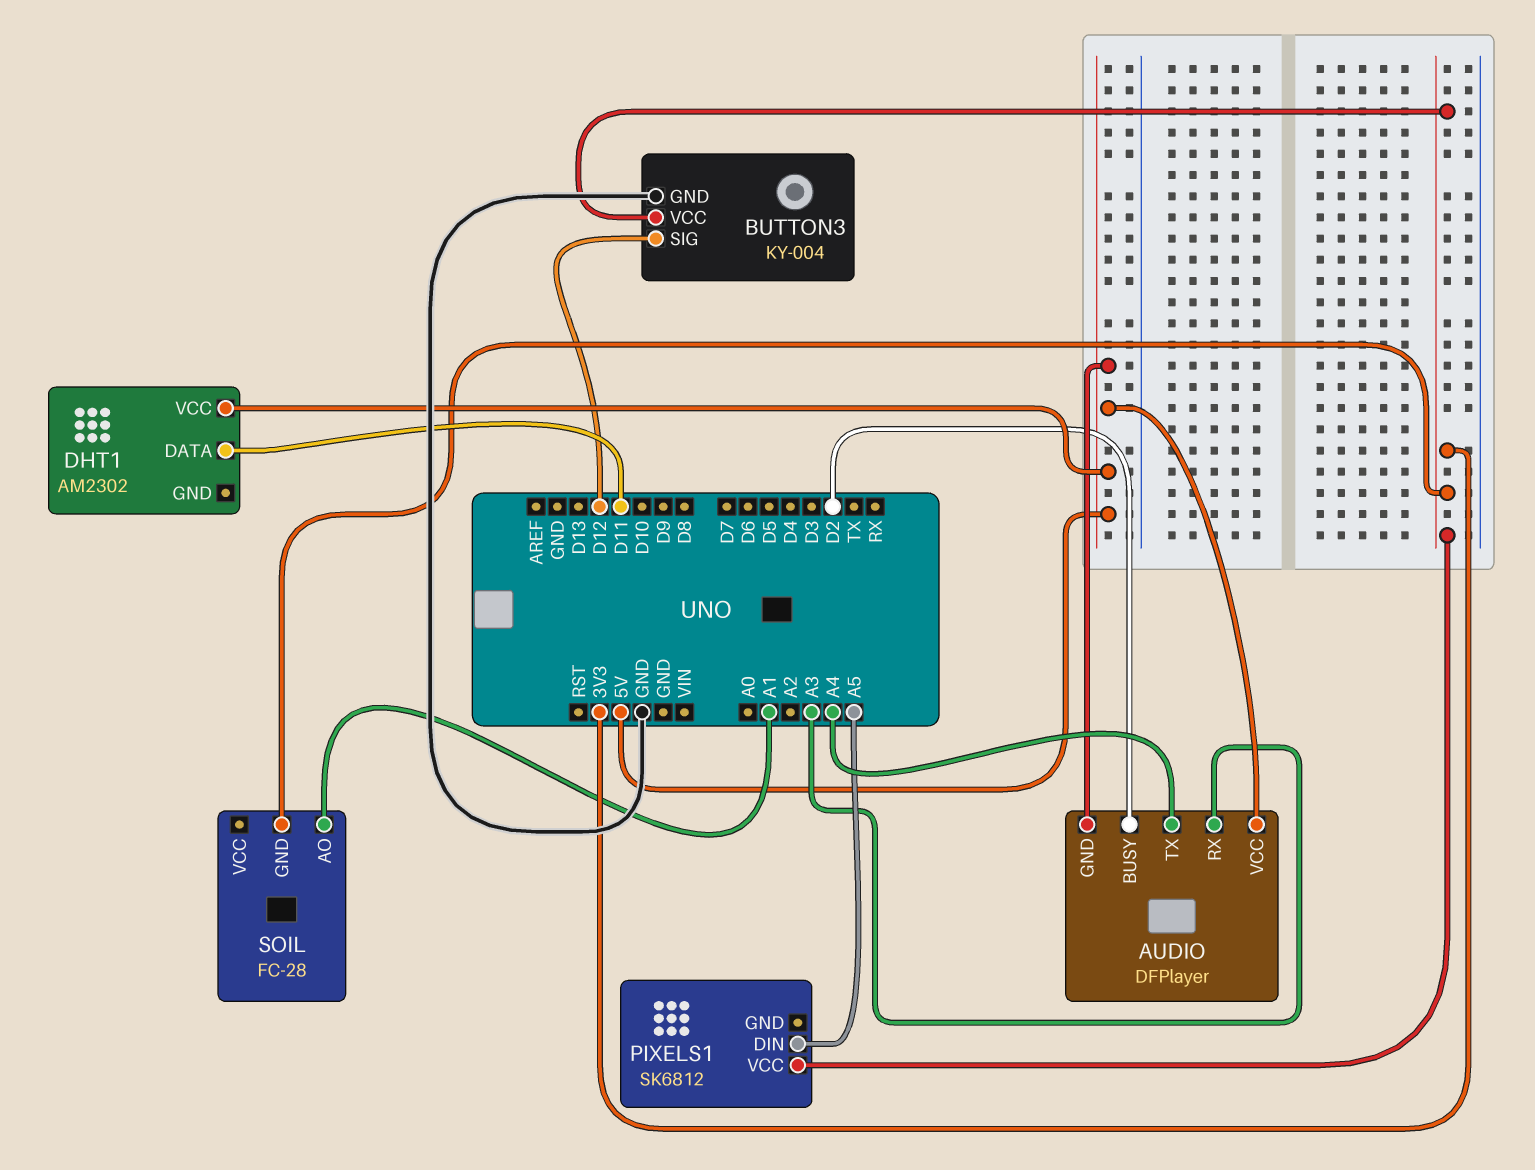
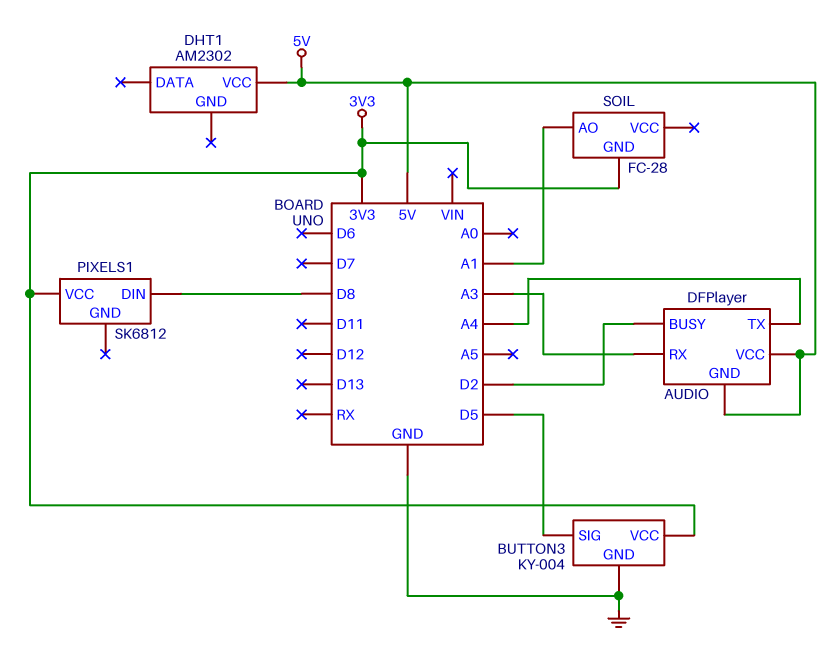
BUTTON3 pin SIG: D12 -> D5
DHT1 pin DATA: D11 -> none
PIXELS1 pin DIN: A5 -> D8

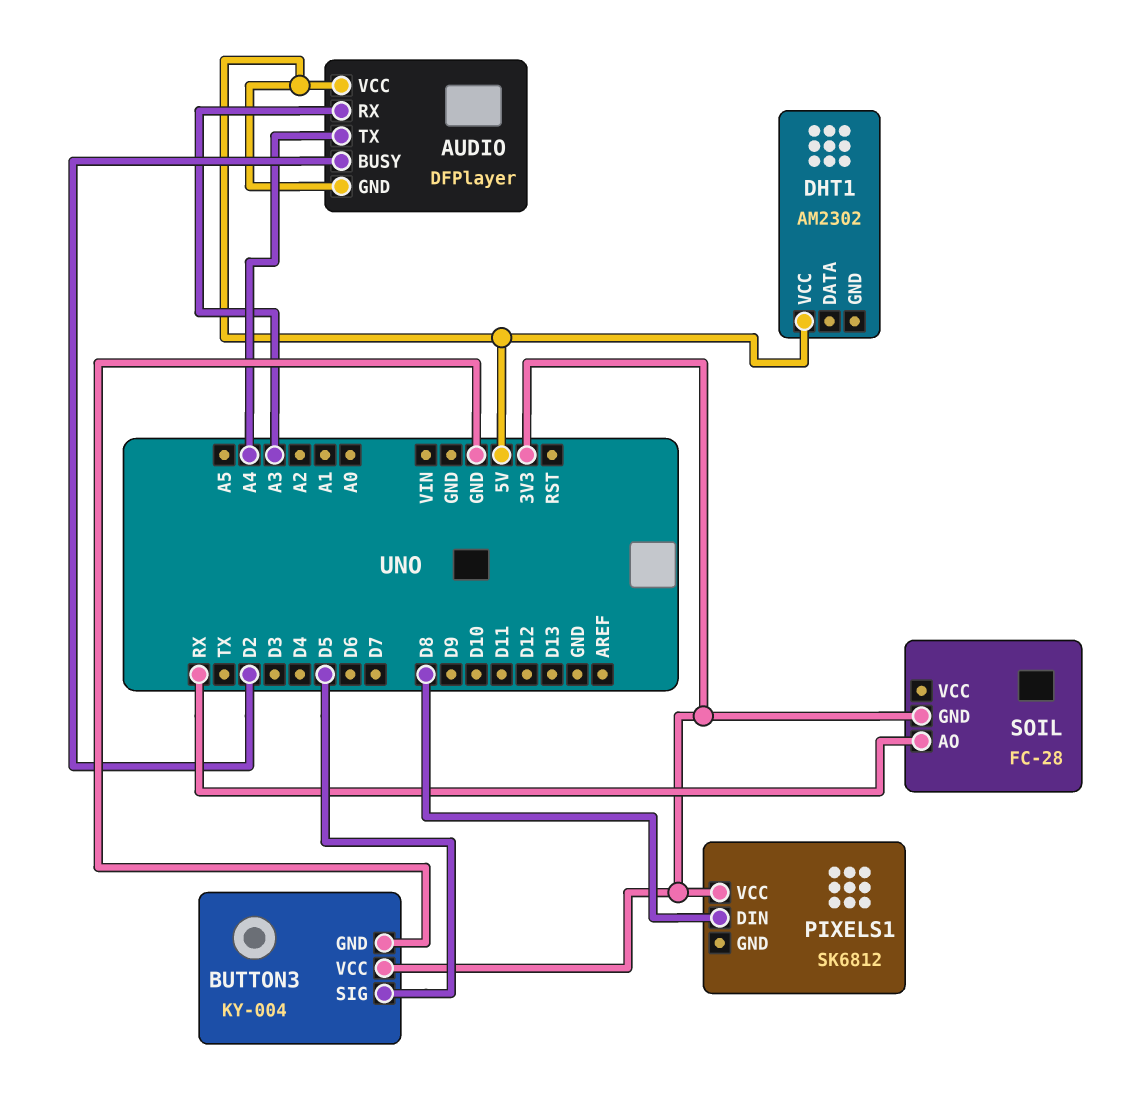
SOIL pin AO: A1 -> RX

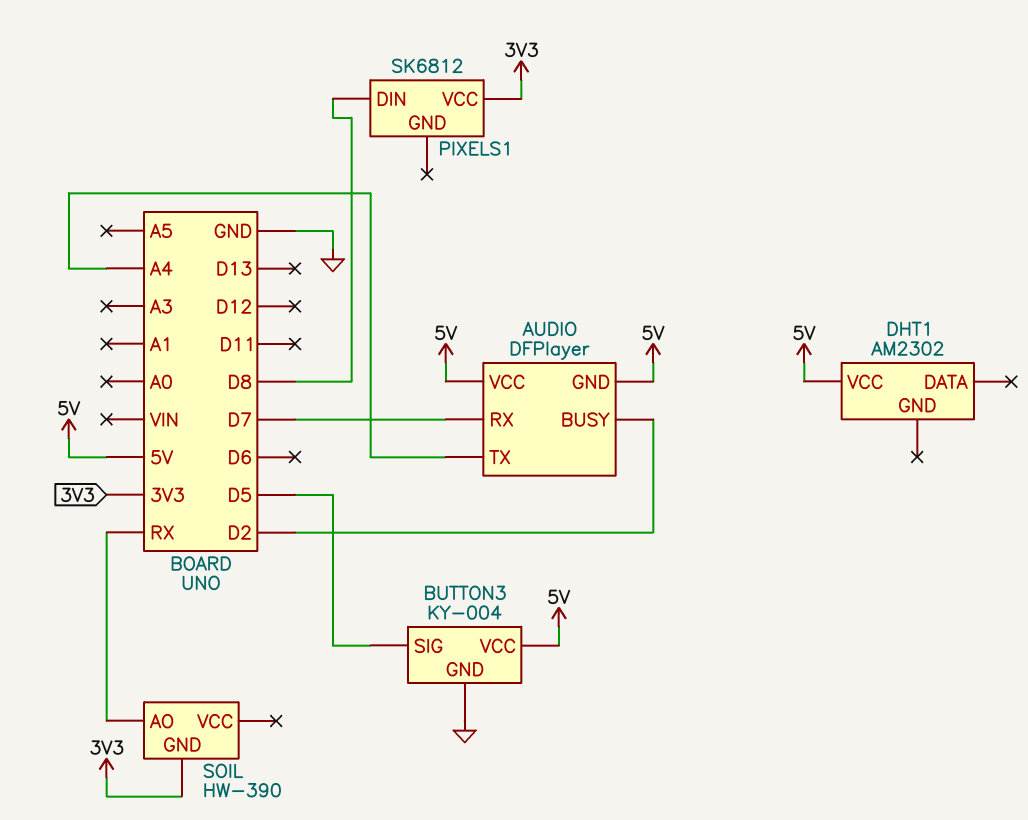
AUDIO pin RX: A3 -> D7
BUTTON3 pin VCC: 3V3 -> 5V
SOIL: FC-28 -> HW-390

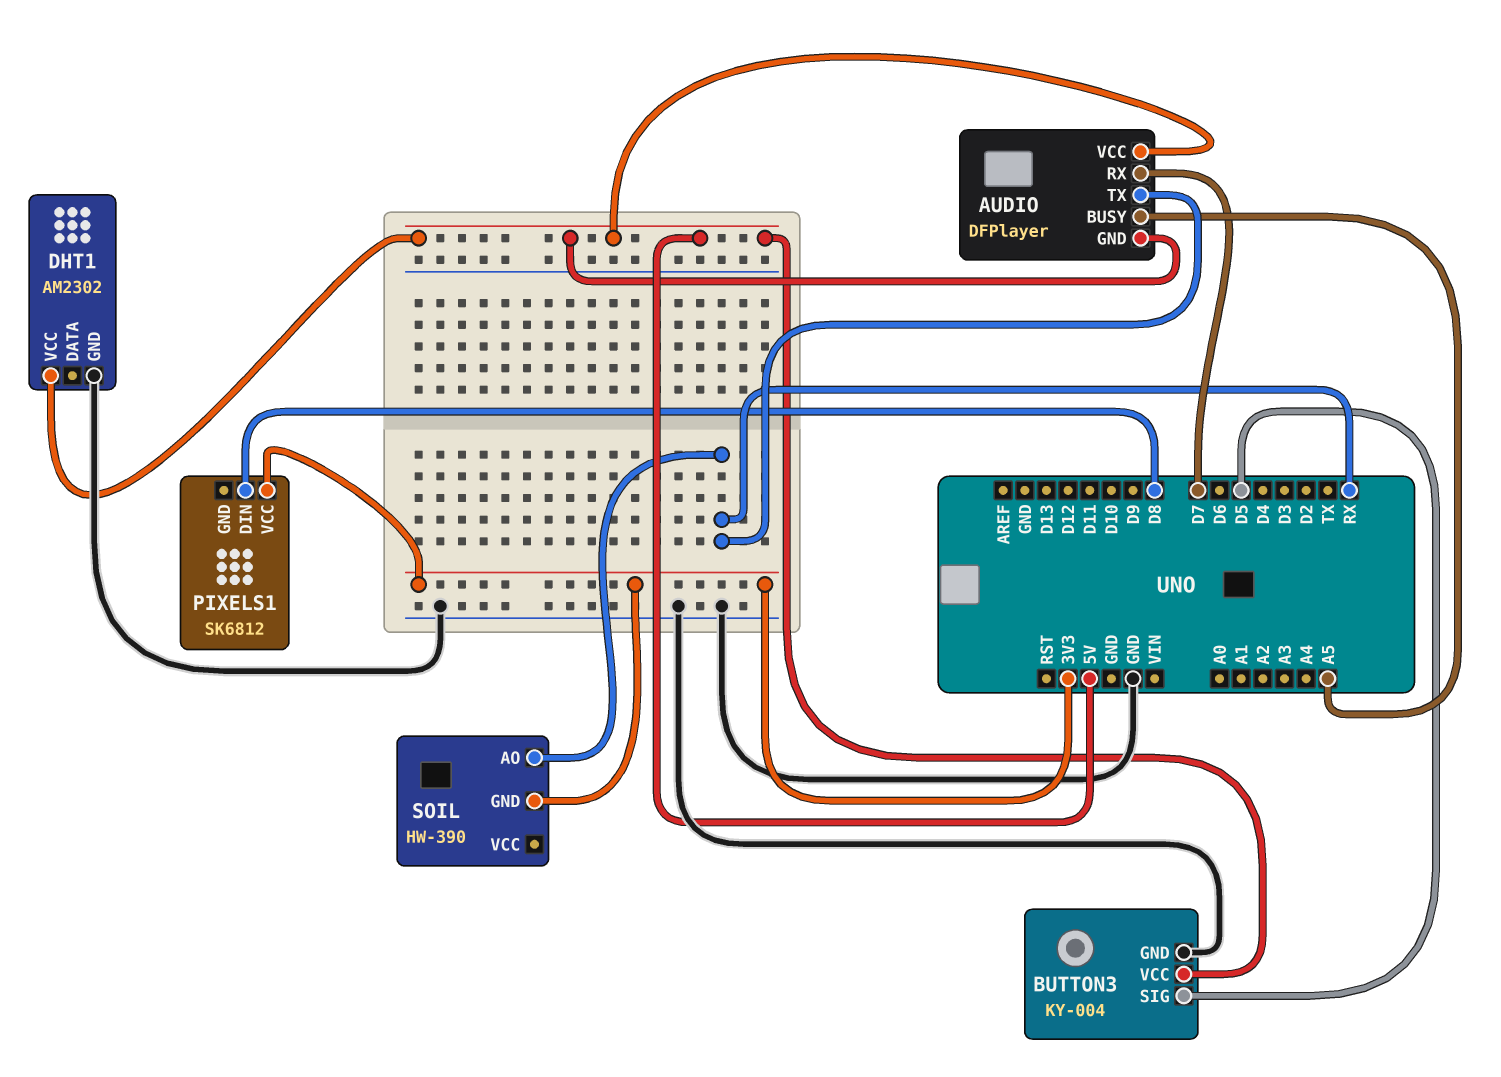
AUDIO pin BUSY: D2 -> A5
AUDIO pin TX: A4 -> RX
DHT1 pin GND: none -> GND

